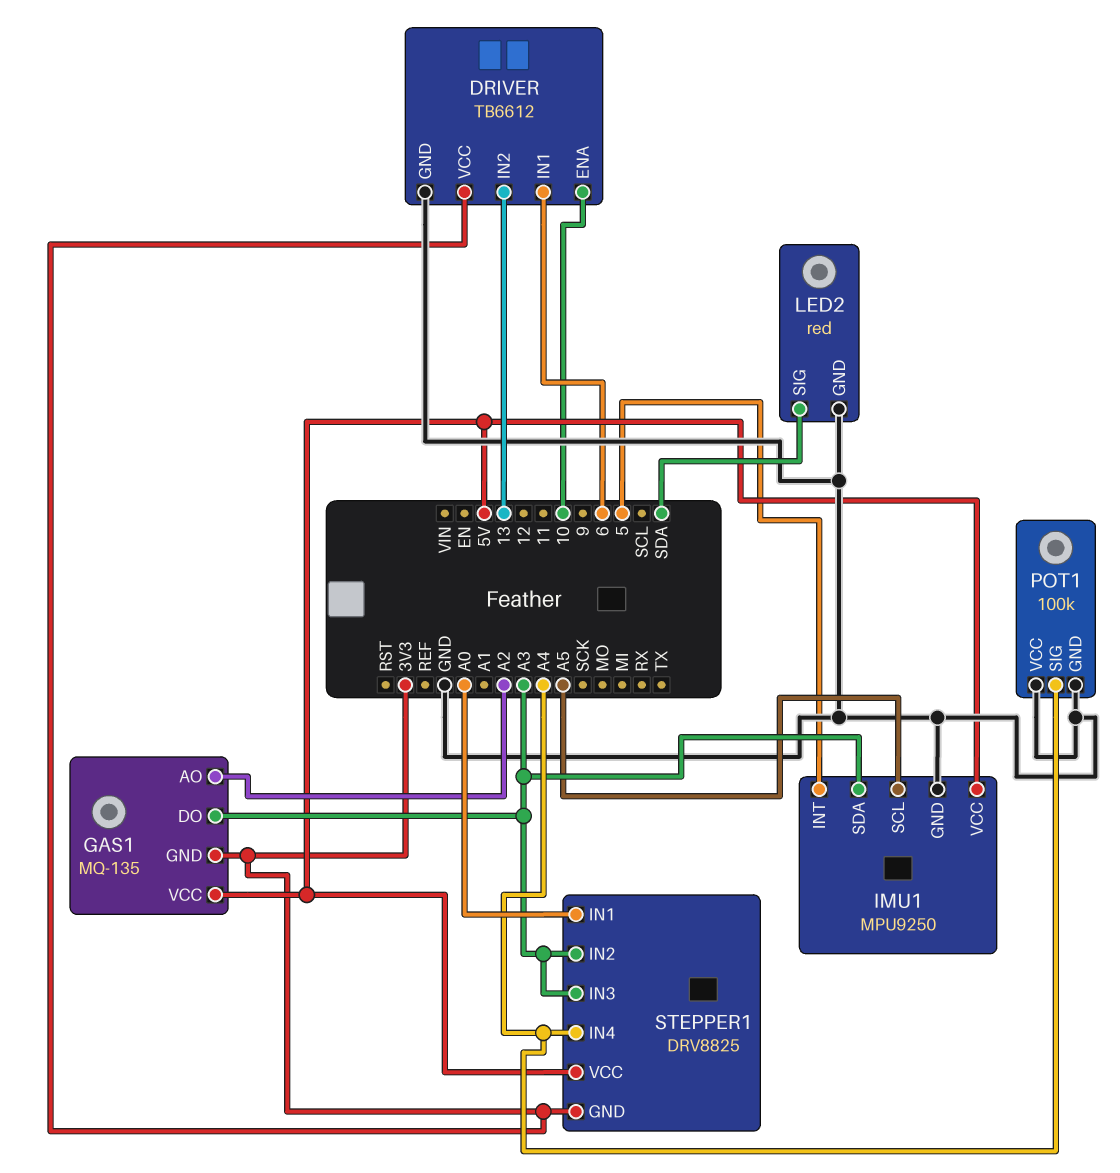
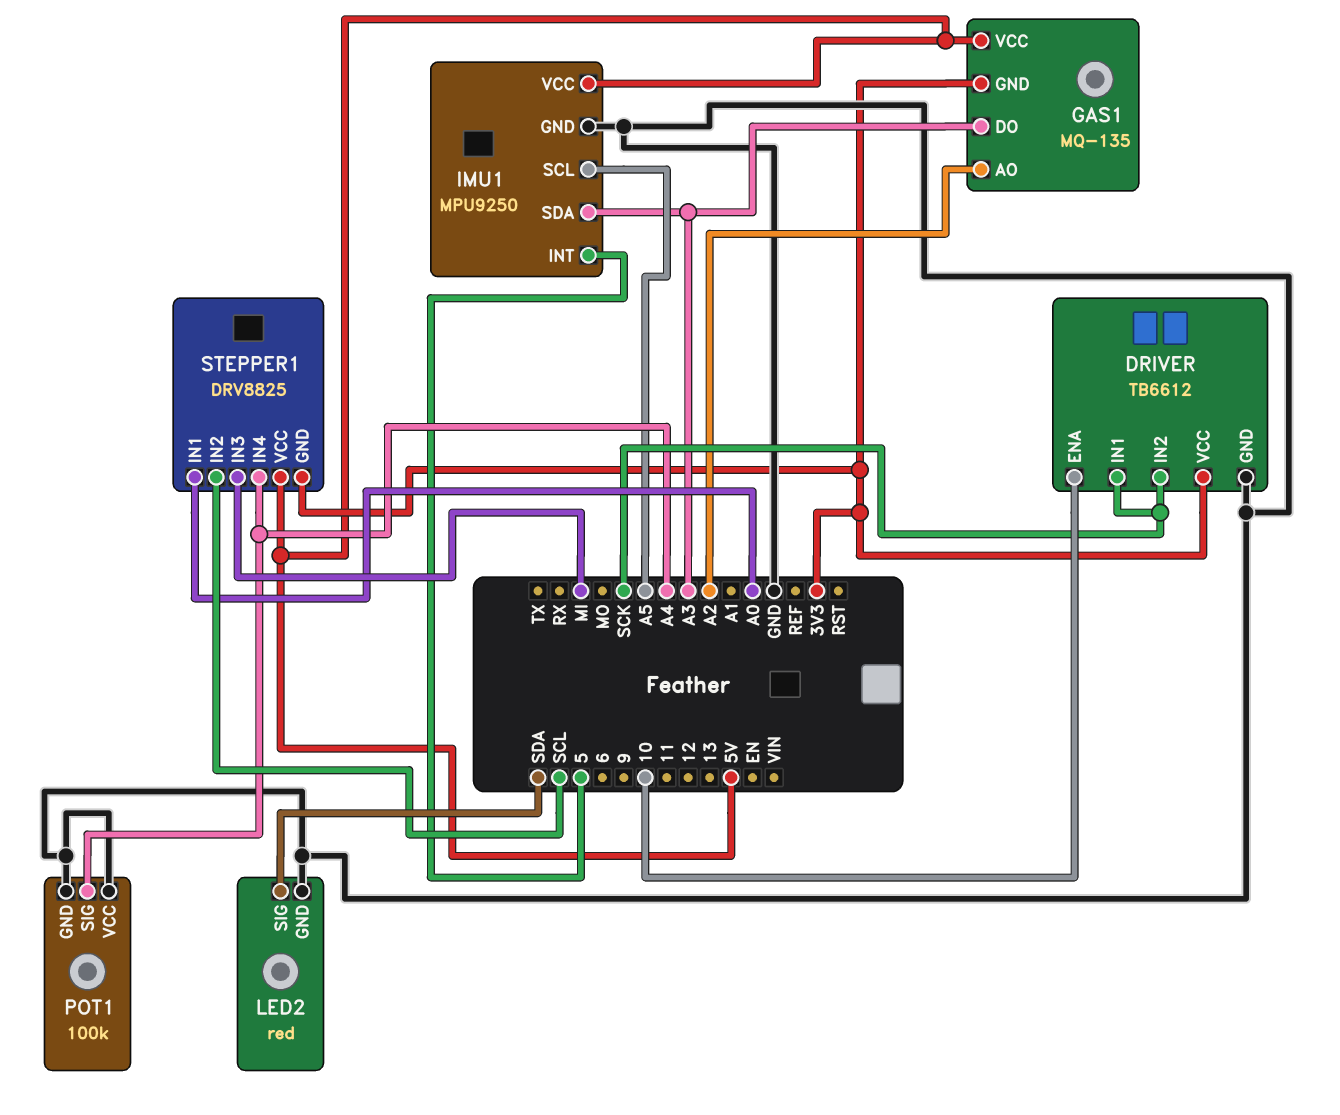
DRIVER pin IN1: 6 -> SCK
DRIVER pin IN2: 13 -> SCK
STEPPER1 pin IN2: A3 -> SCL
STEPPER1 pin IN3: A3 -> MI

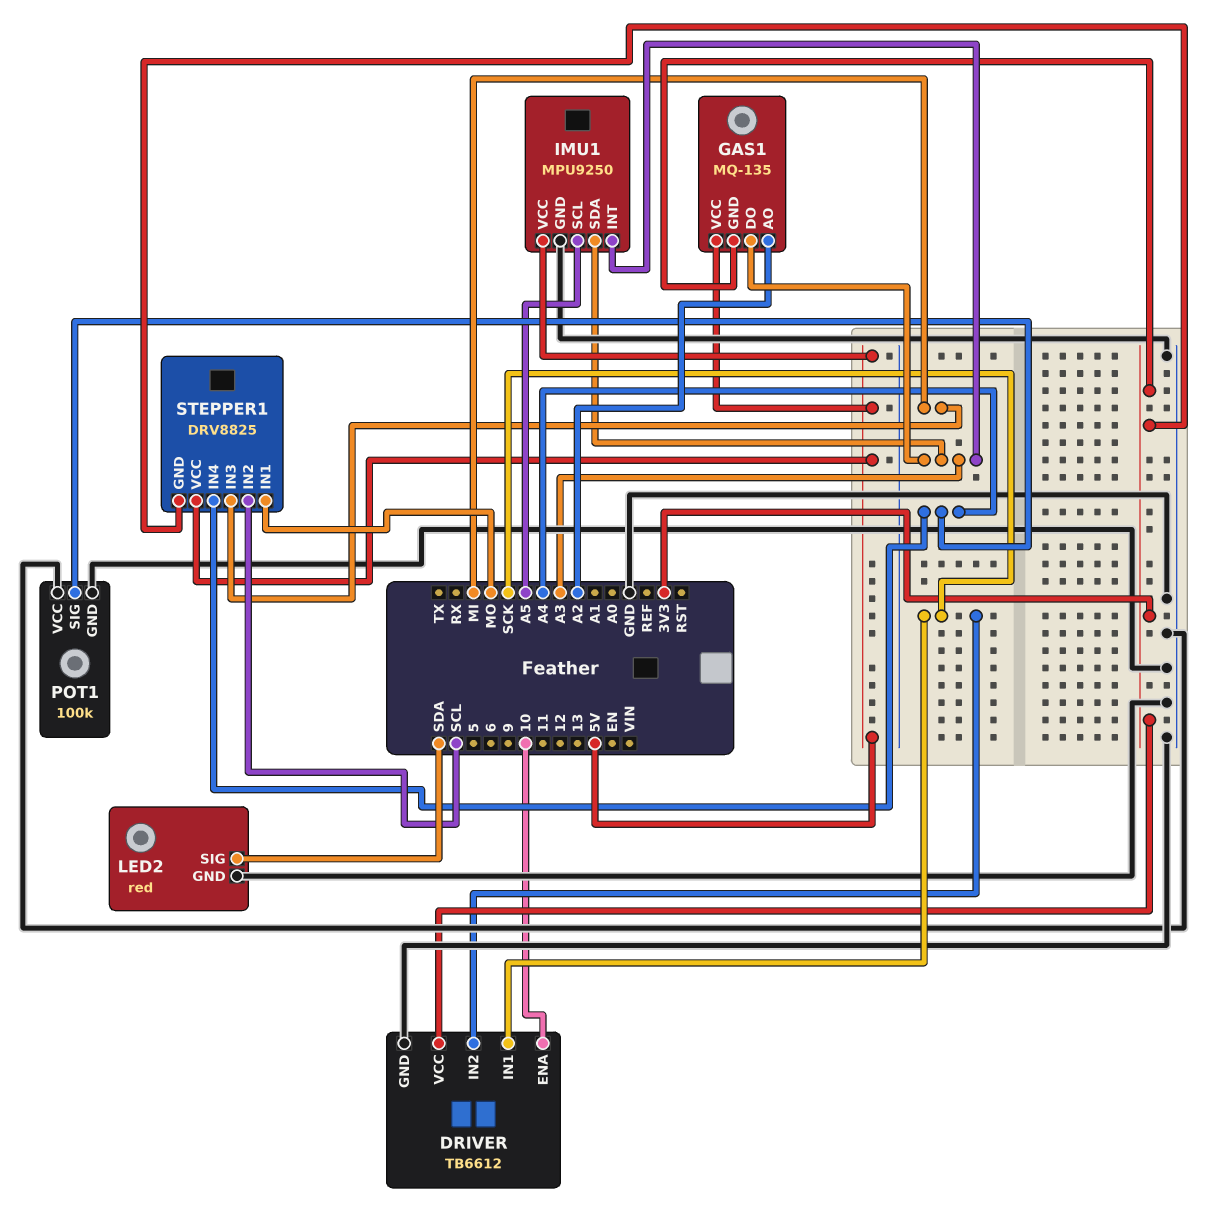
IMU1 pin INT: 5 -> A3
STEPPER1 pin IN1: A0 -> MO

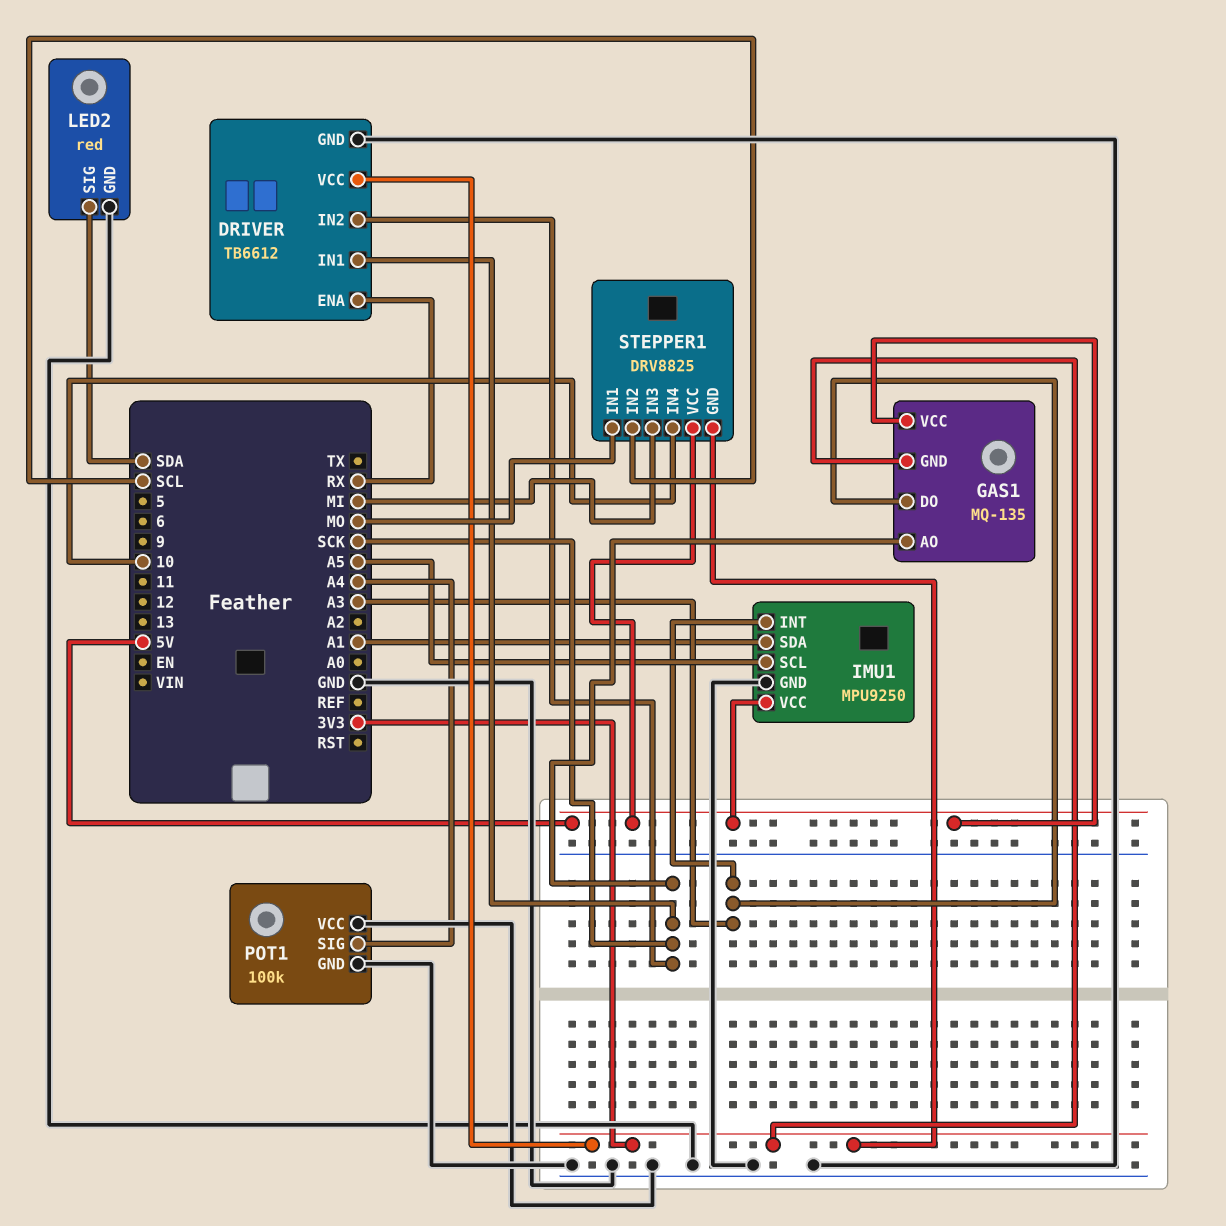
DRIVER pin ENA: 10 -> RX
GAS1 pin AO: A2 -> SCK
IMU1 pin SDA: A3 -> A1
STEPPER1 pin IN4: A4 -> 10

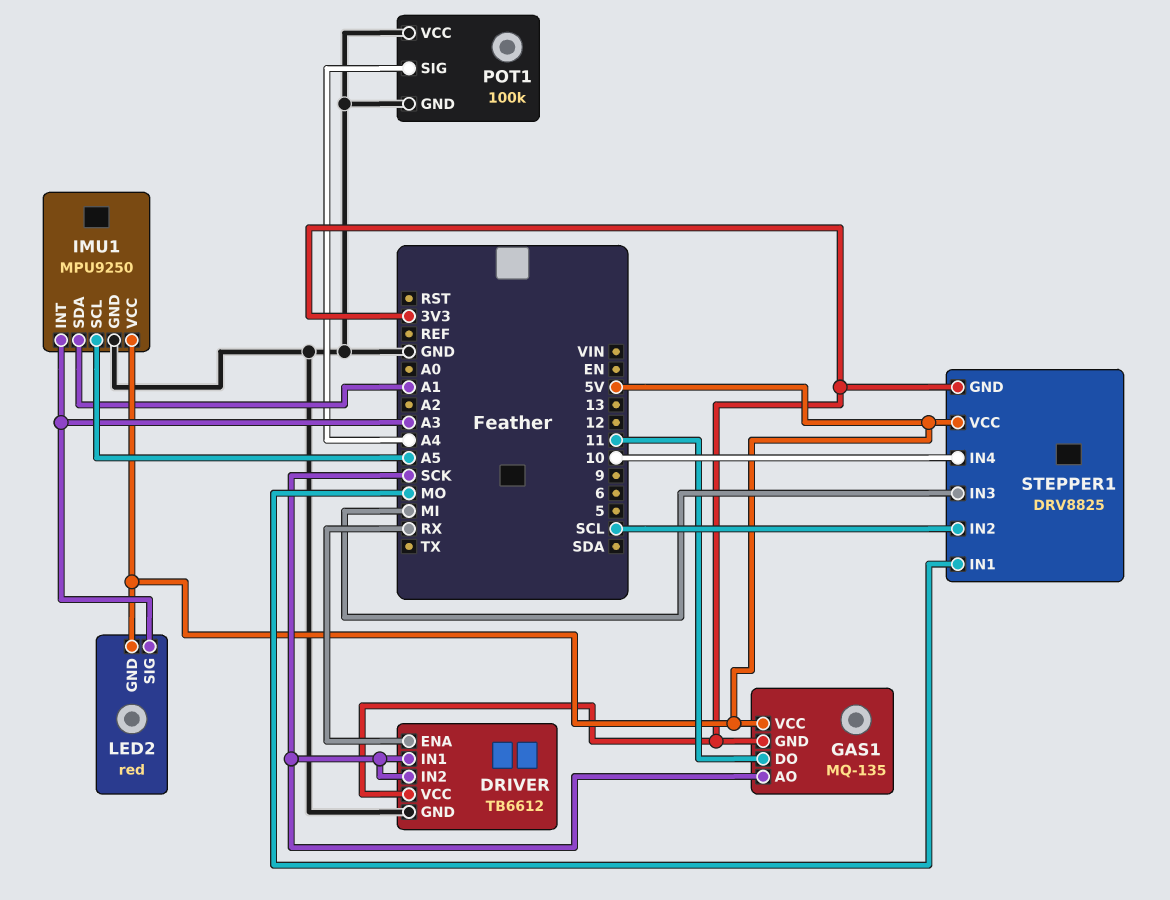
GAS1 pin DO: A3 -> 11
LED2 pin GND: GND -> 5V
LED2 pin SIG: SDA -> A3

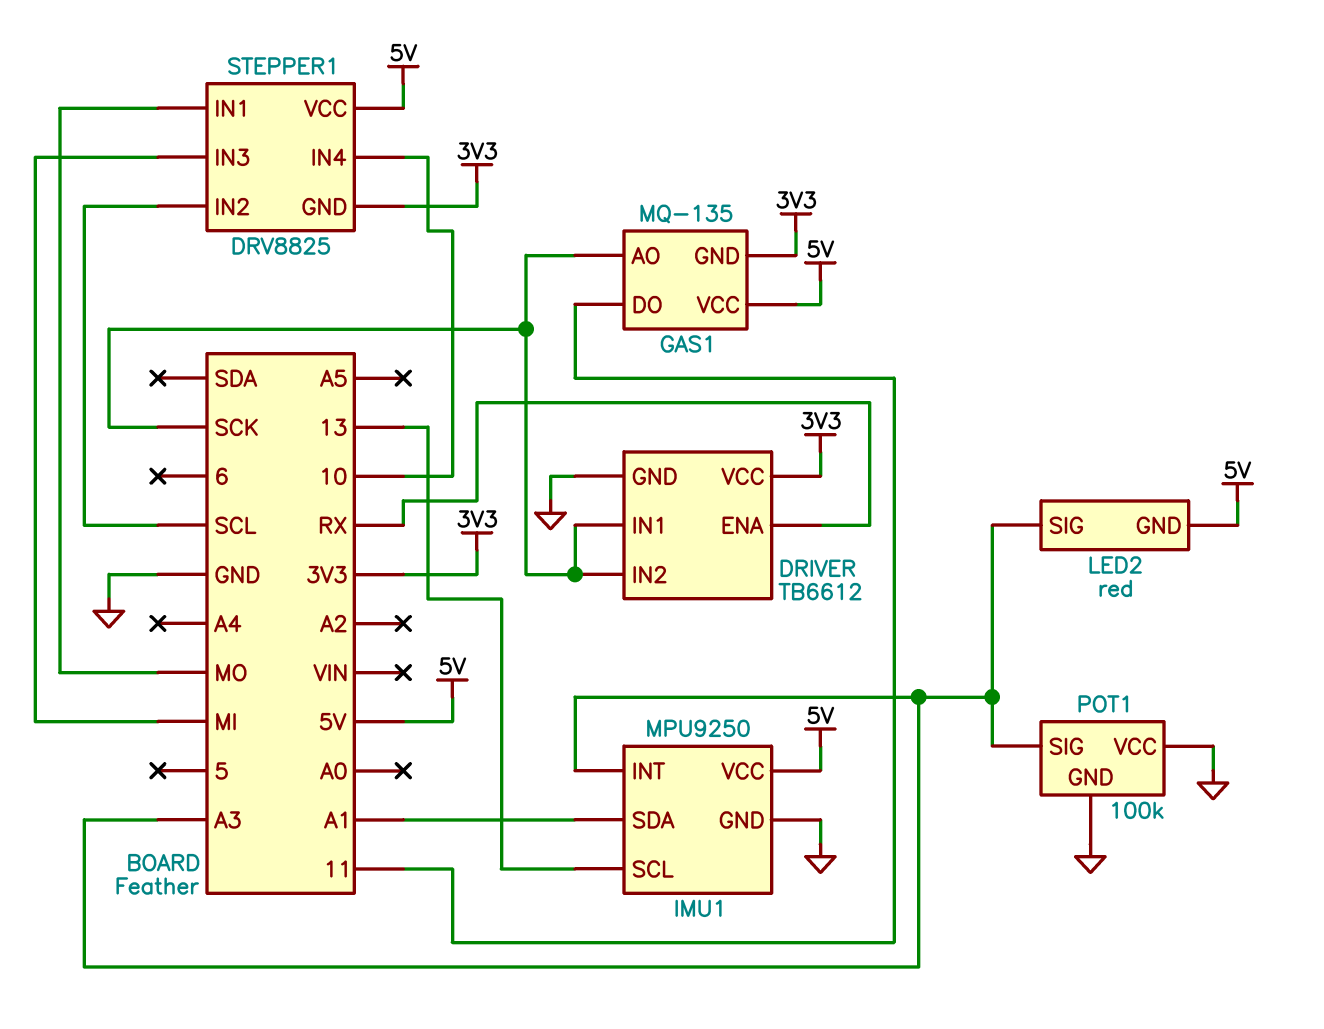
IMU1 pin SCL: A5 -> 13
POT1 pin SIG: A4 -> A3

